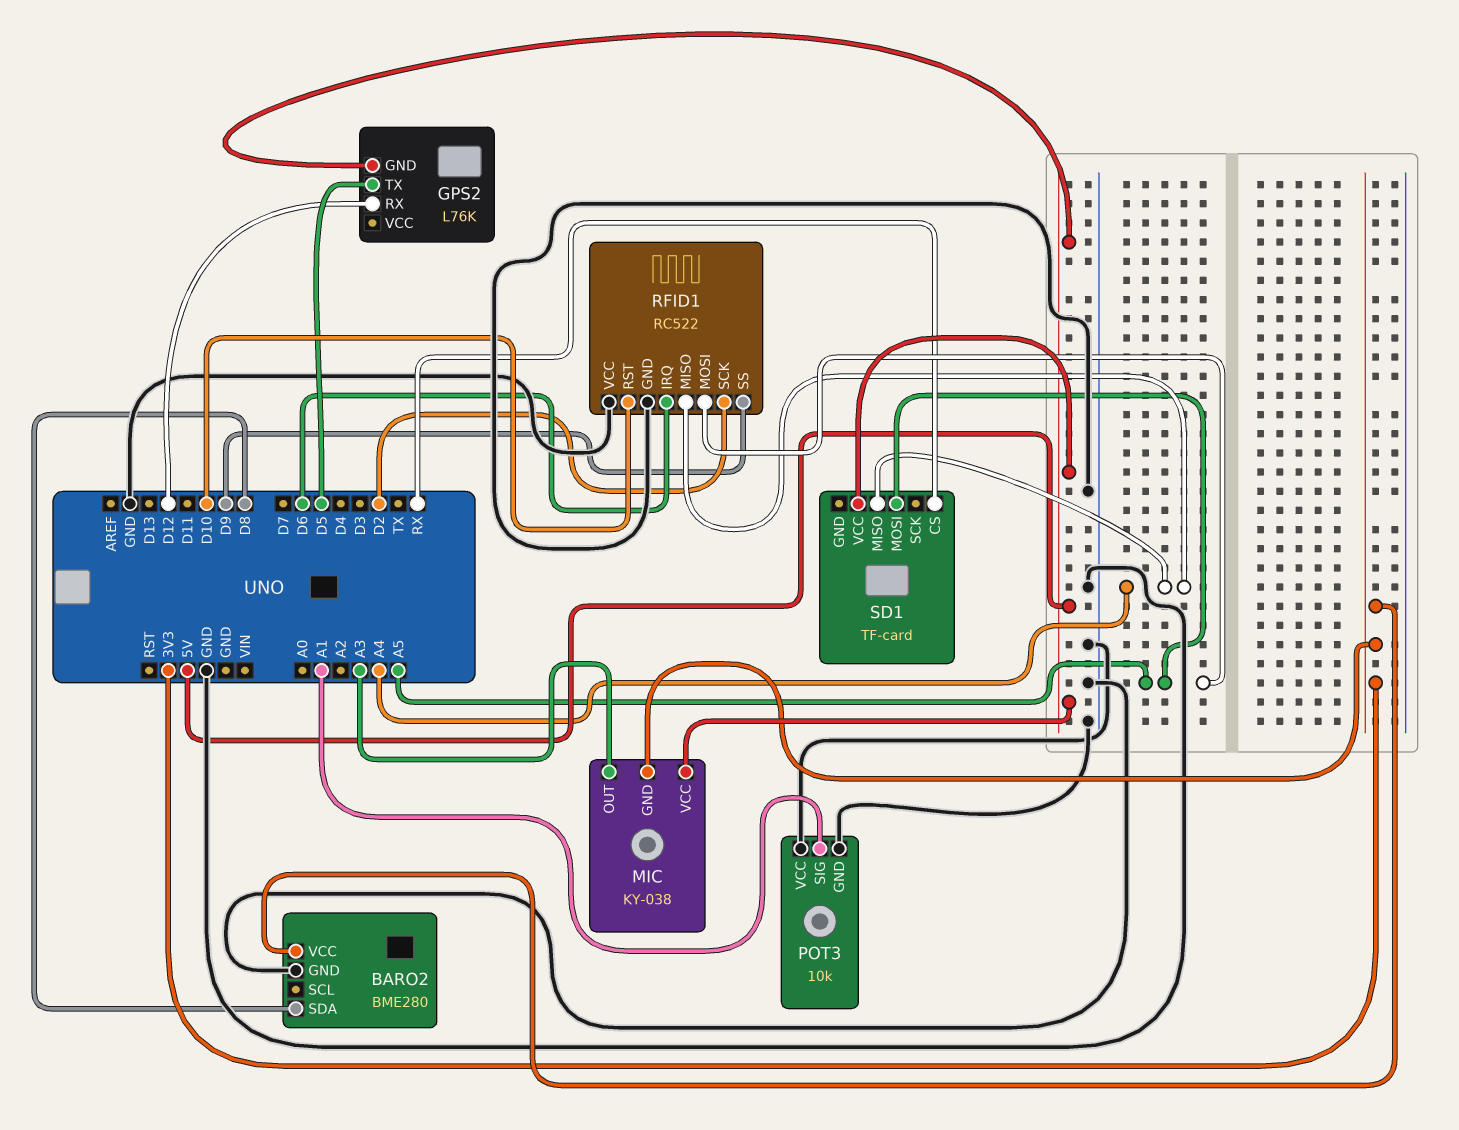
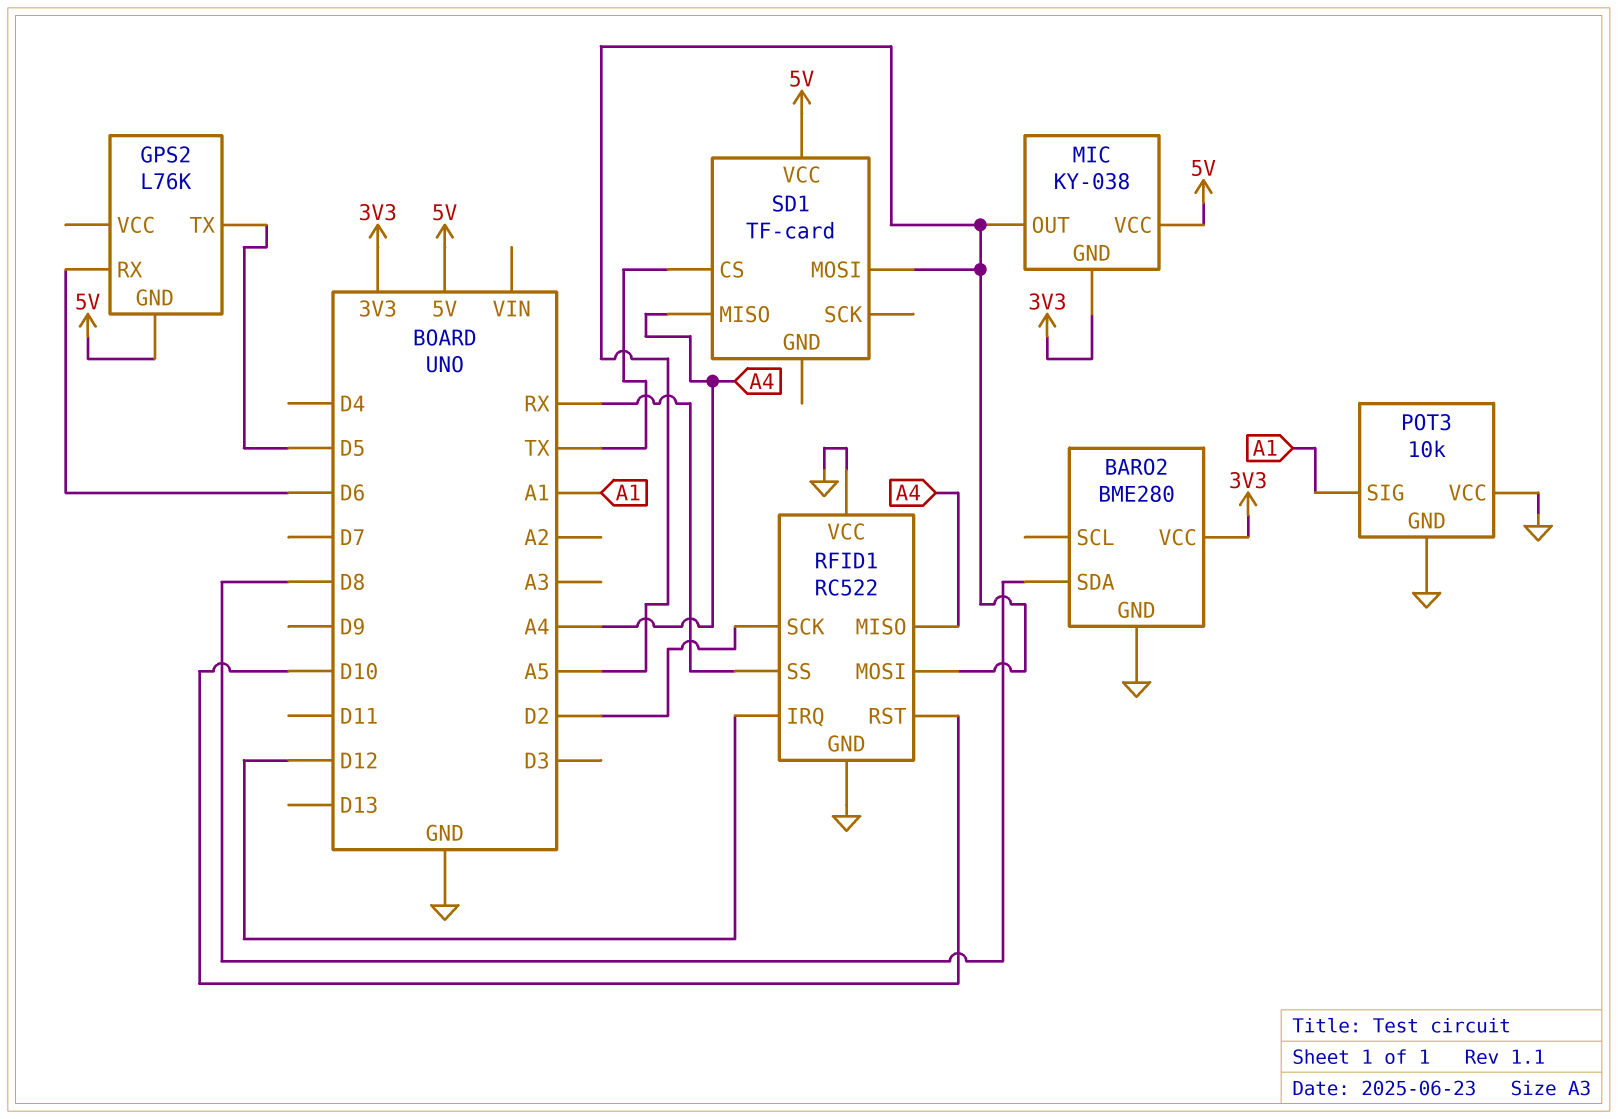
GPS2 pin RX: D12 -> D6
MIC pin OUT: A3 -> A5
RFID1 pin IRQ: D6 -> D12
RFID1 pin SS: D9 -> RX
SD1 pin CS: RX -> TX

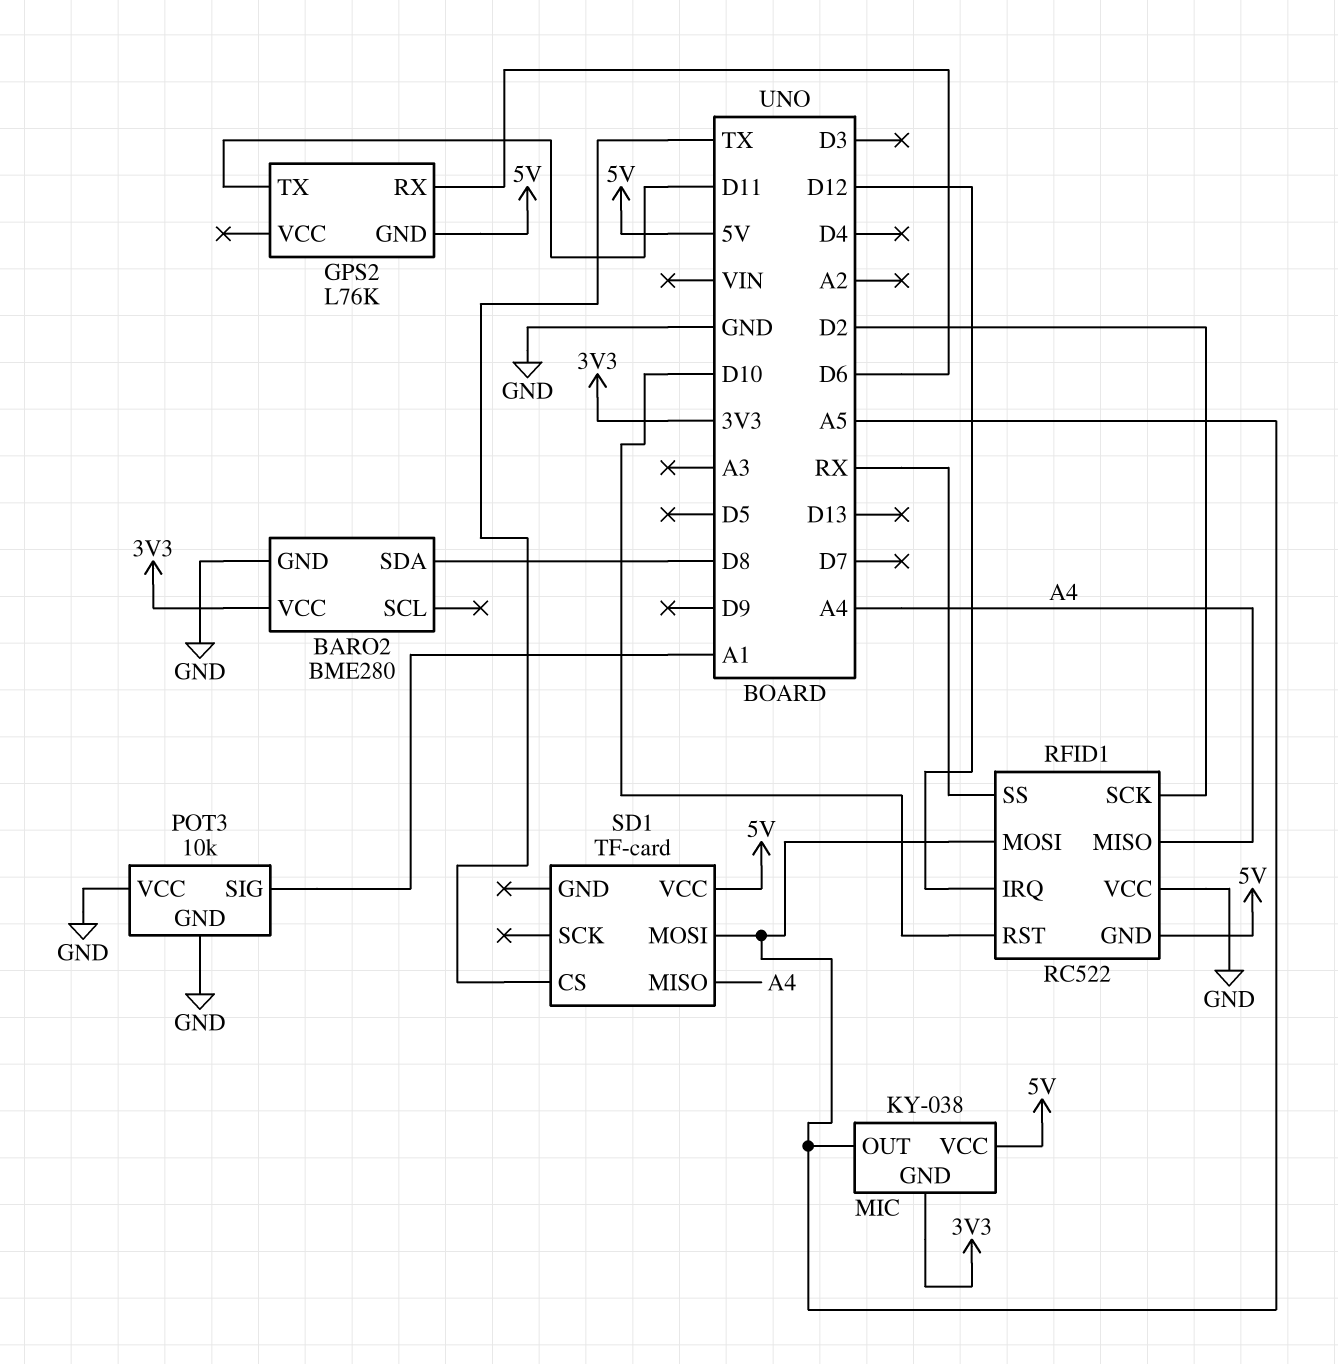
GPS2 pin TX: D5 -> D11
RFID1 pin GND: GND -> 5V

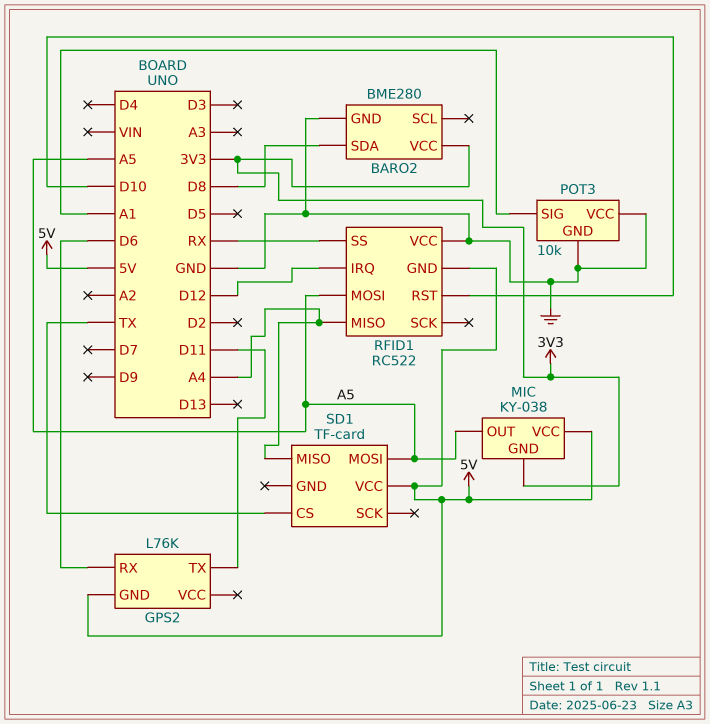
RFID1 pin SCK: D2 -> none

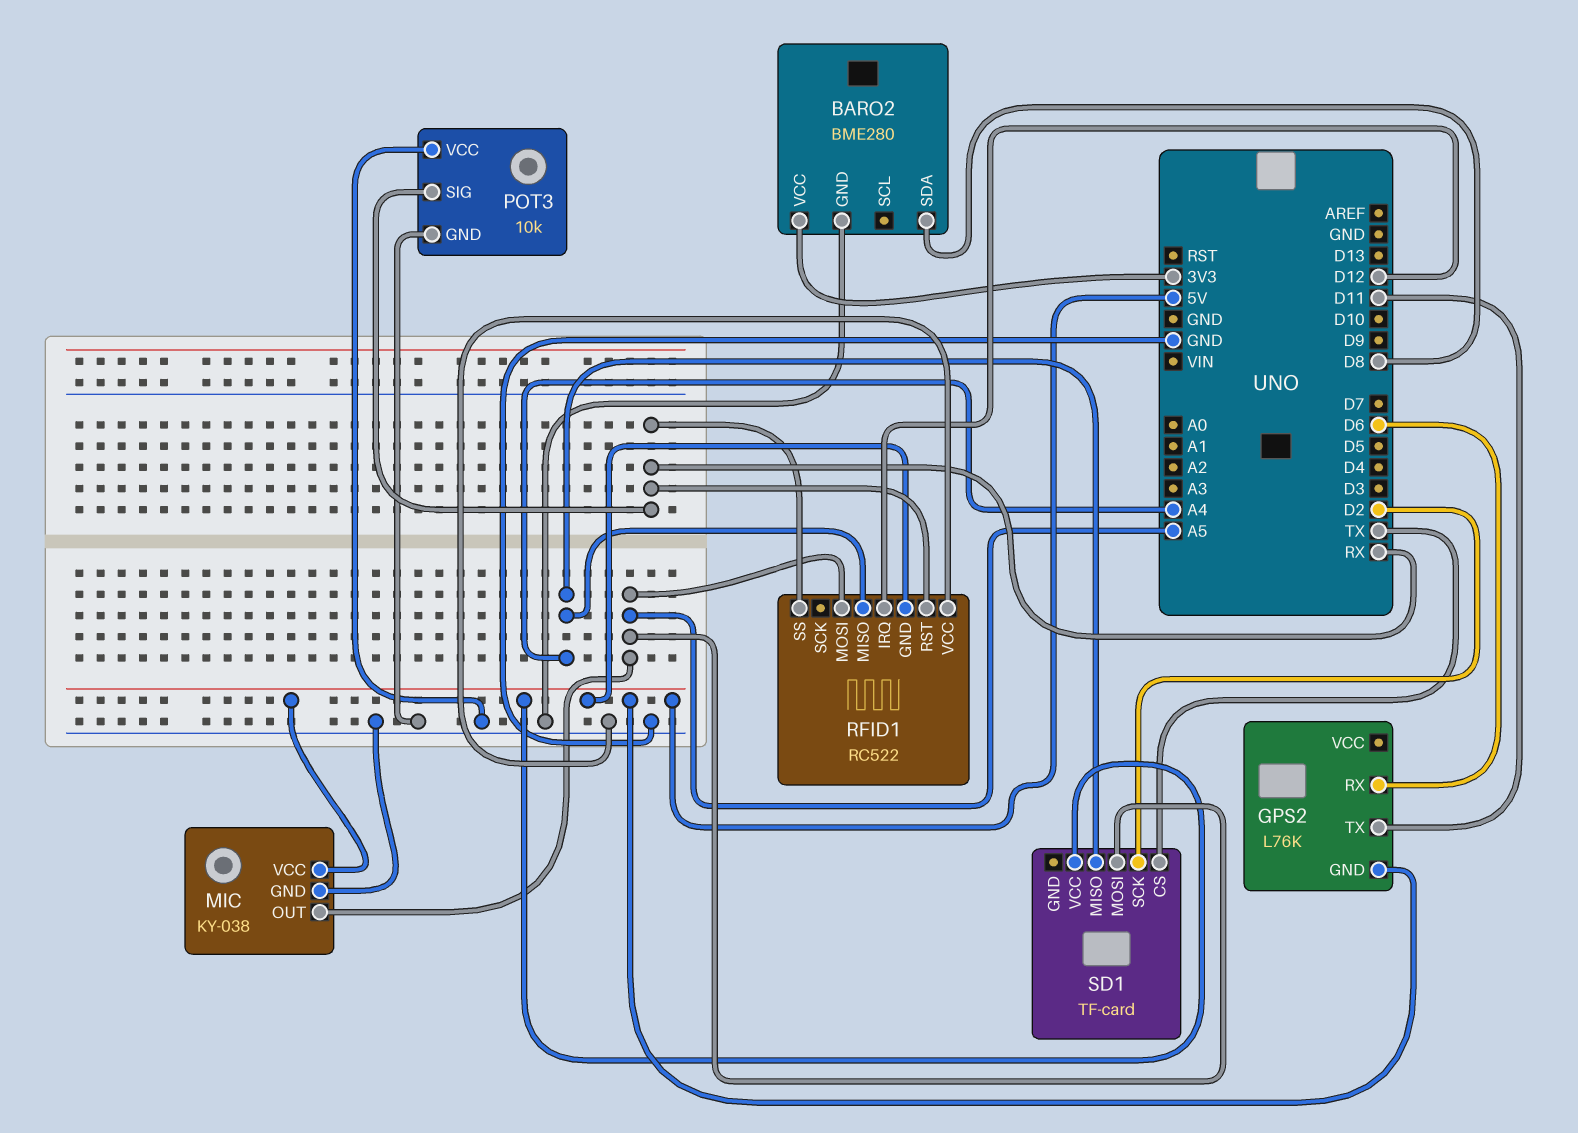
MIC pin GND: 3V3 -> GND
POT3 pin SIG: A1 -> RX
RFID1 pin RST: D10 -> RX
SD1 pin SCK: none -> D2

